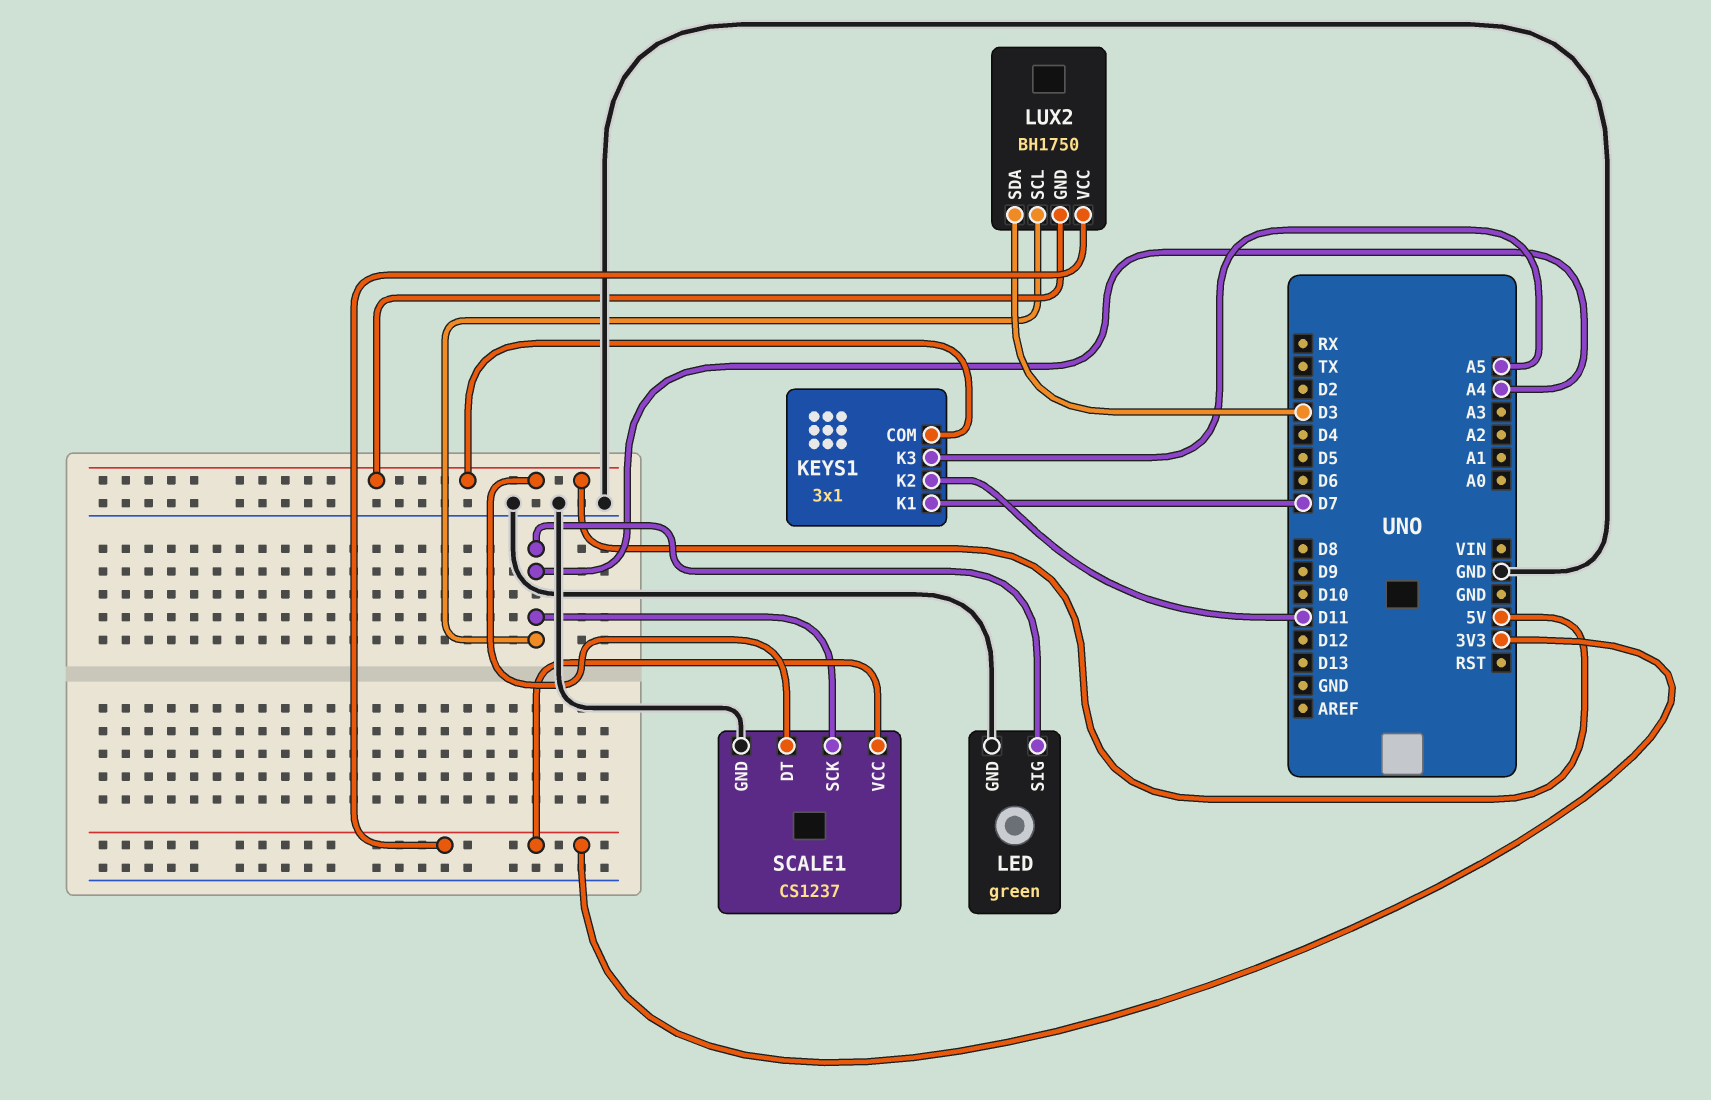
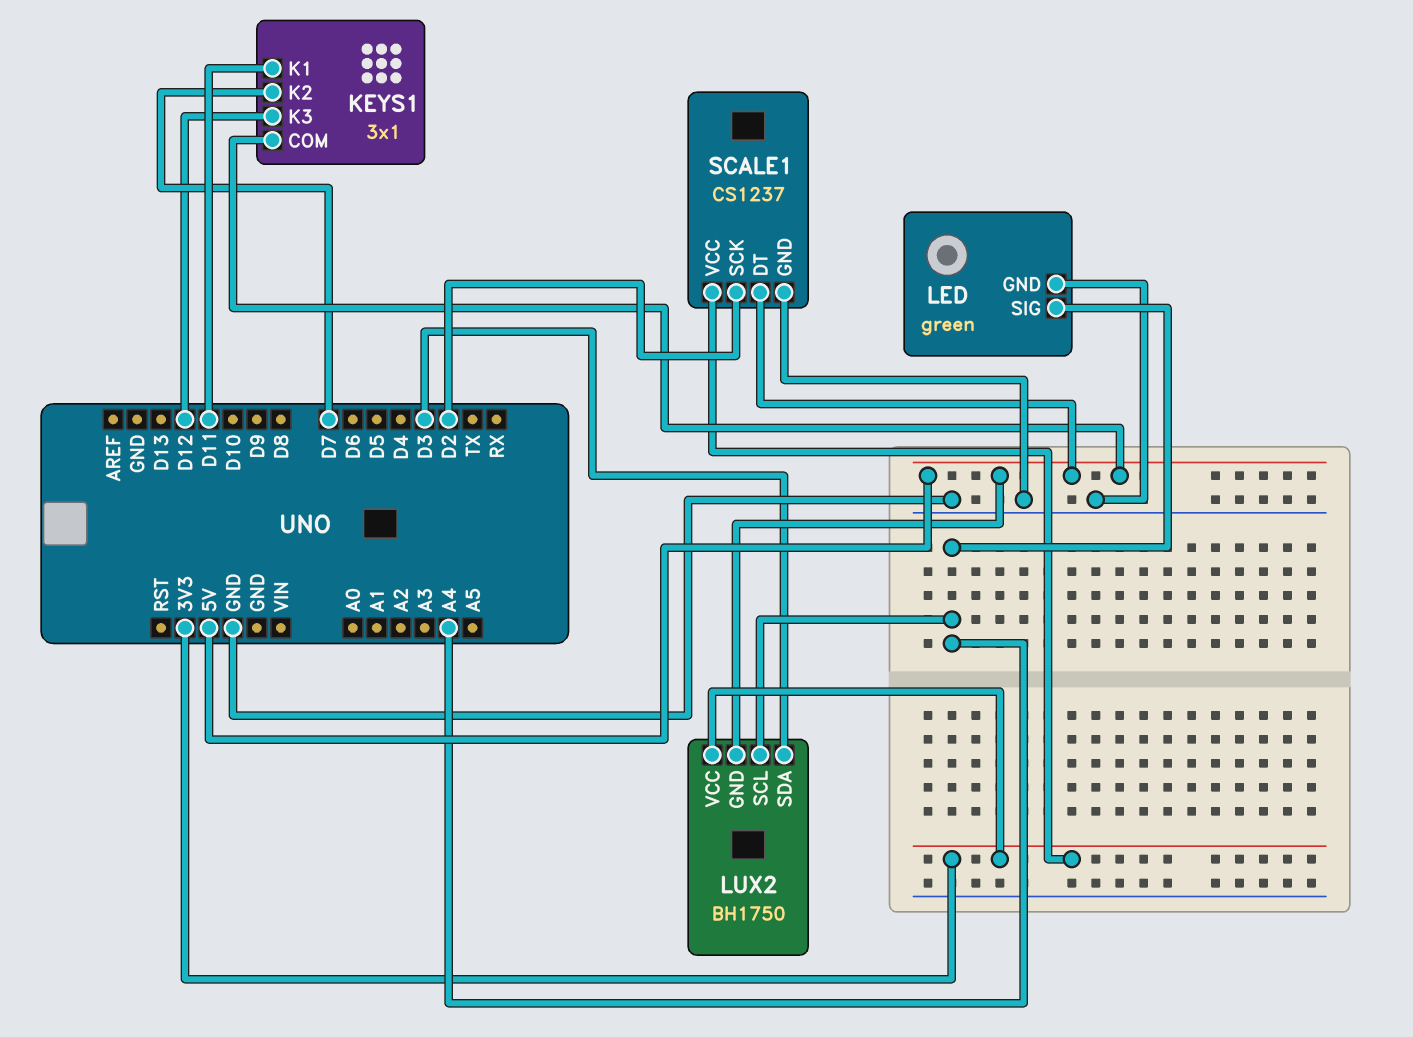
KEYS1 pin K1: D7 -> D11
KEYS1 pin K2: D11 -> D7
KEYS1 pin K3: A5 -> D12
SCALE1 pin SCK: A4 -> D2

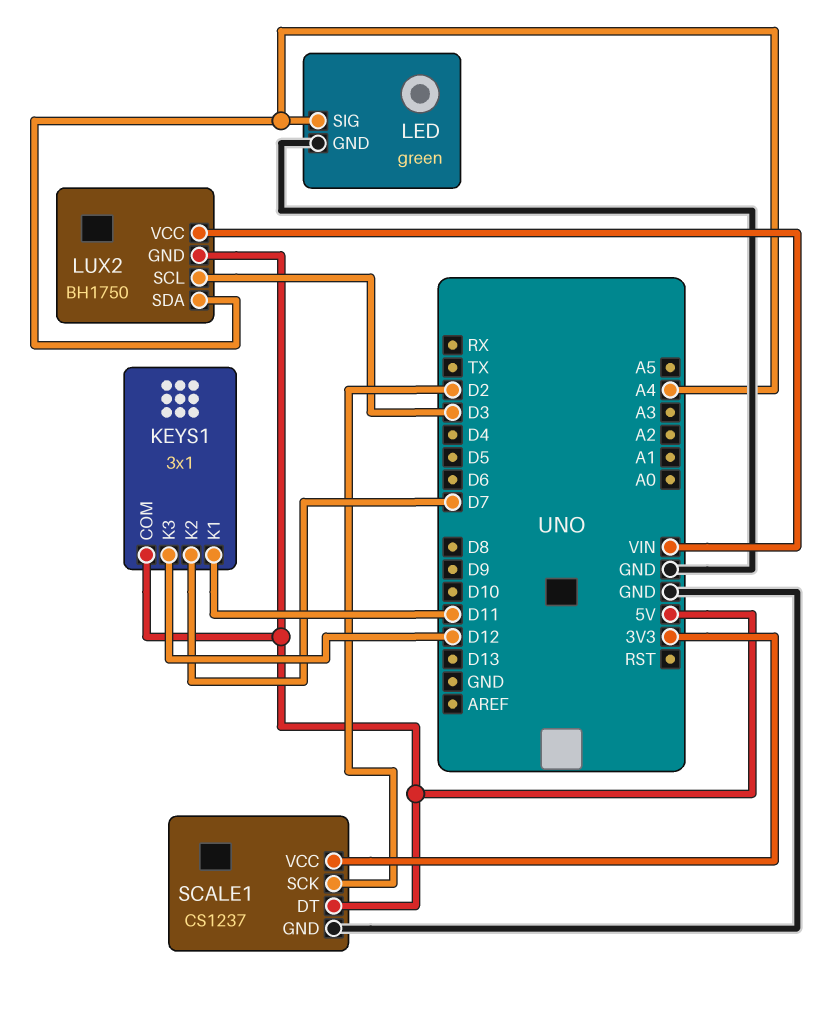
LUX2 pin SCL: A4 -> D3
LUX2 pin SDA: D3 -> A4
LUX2 pin VCC: 3V3 -> VIN

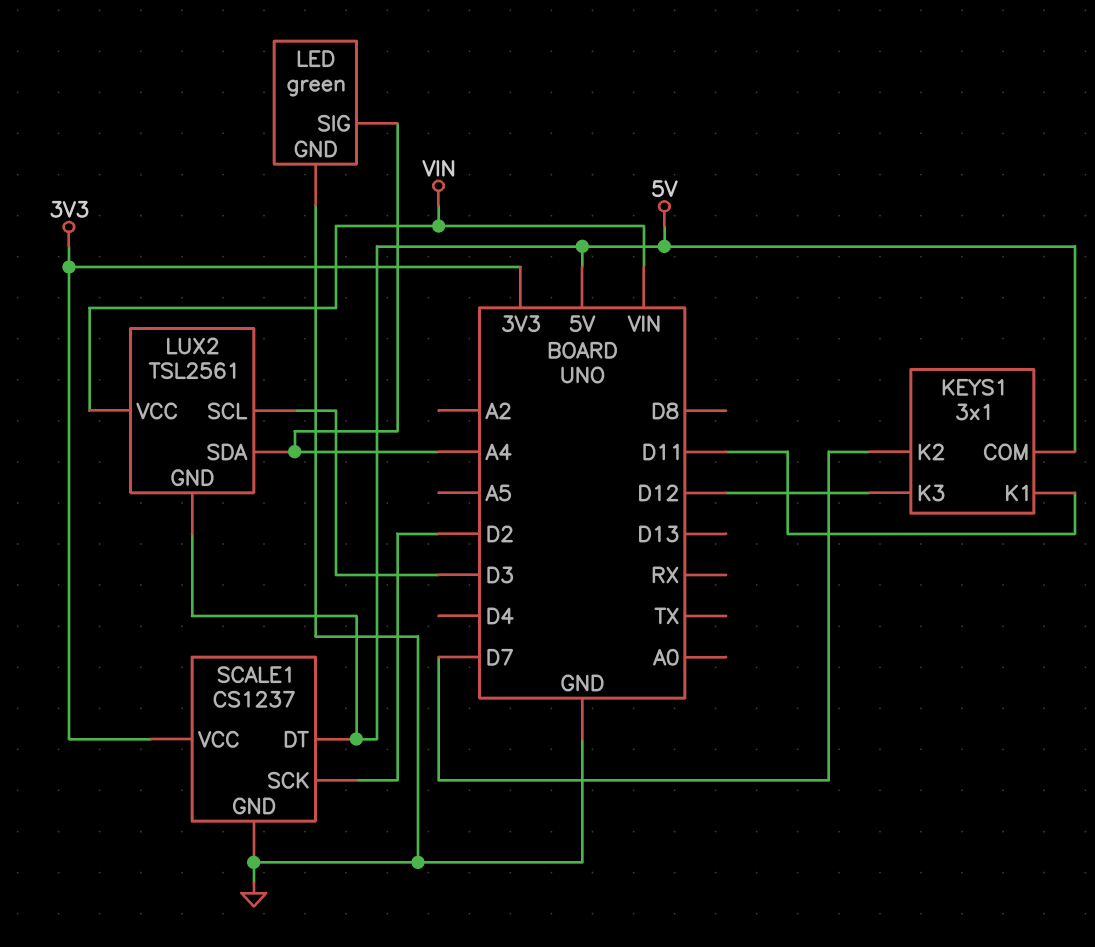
LUX2: BH1750 -> TSL2561

